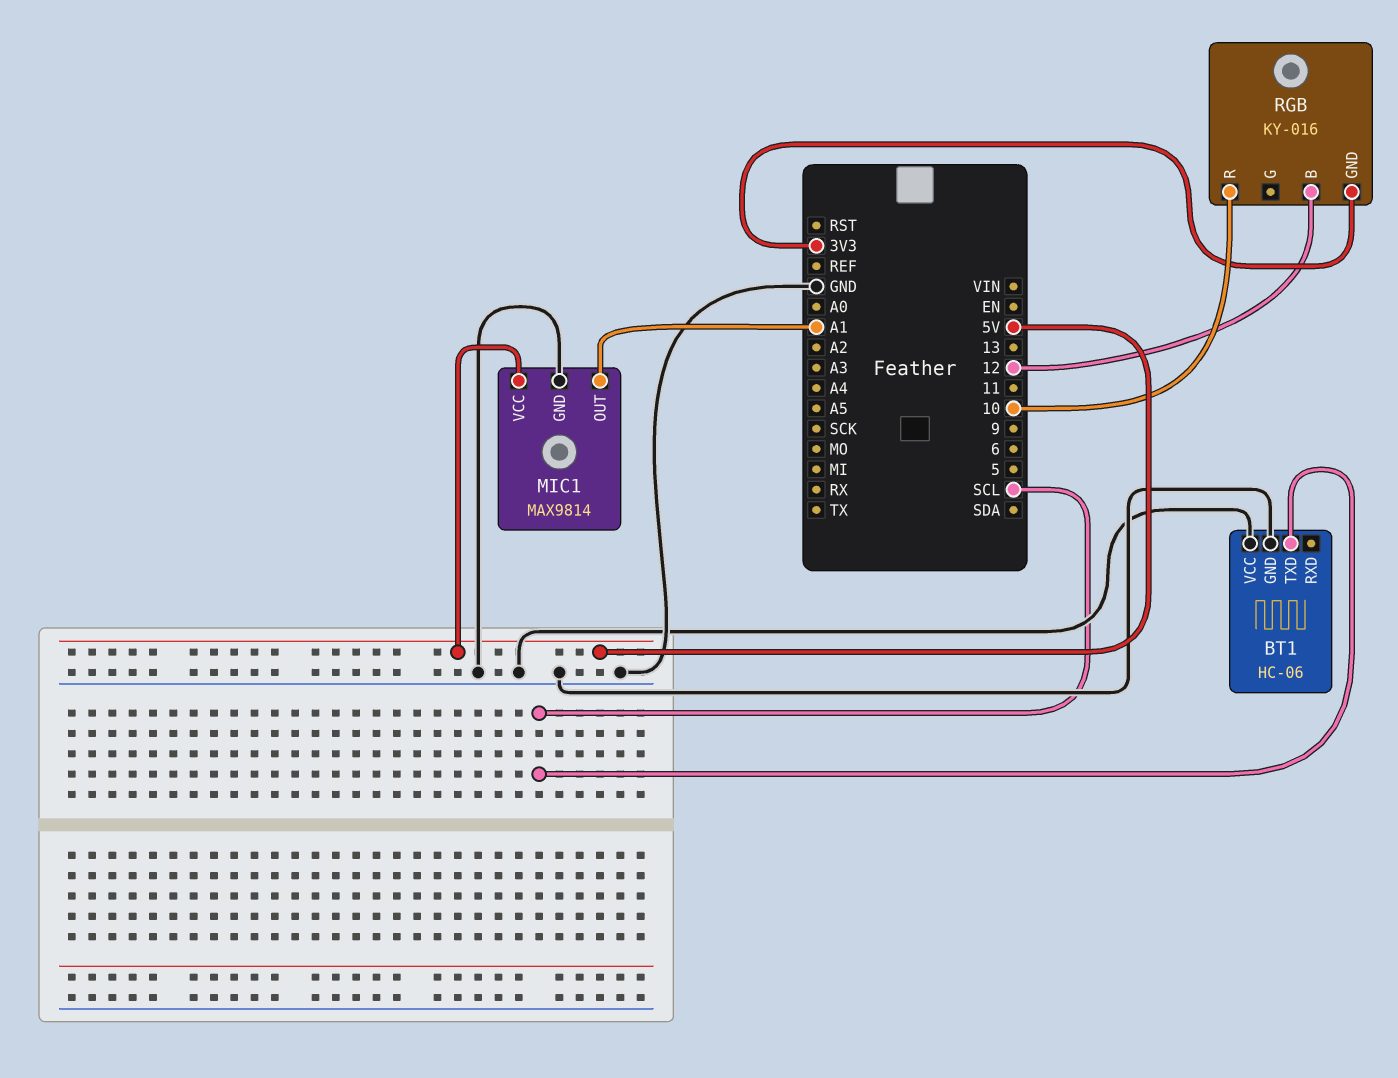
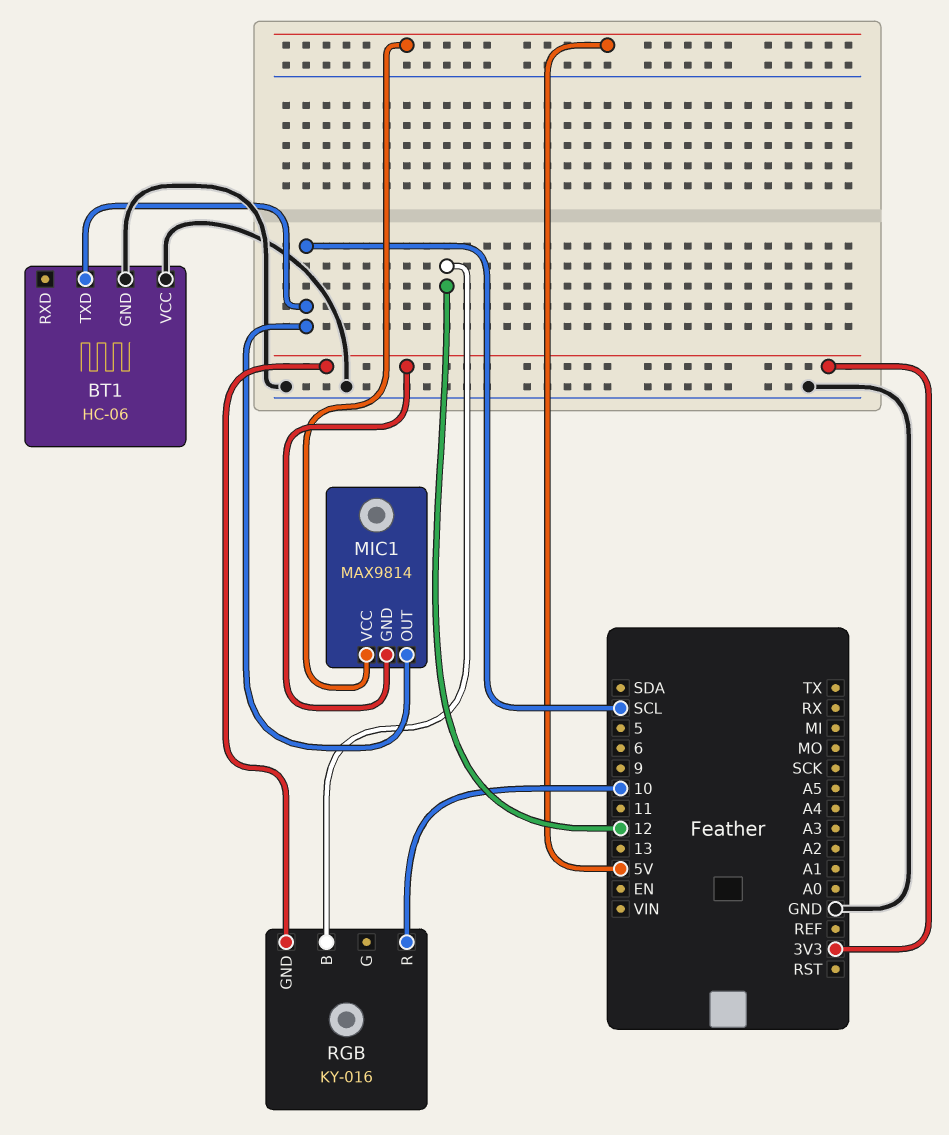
MIC1 pin GND: GND -> 3V3
MIC1 pin OUT: A1 -> SCL

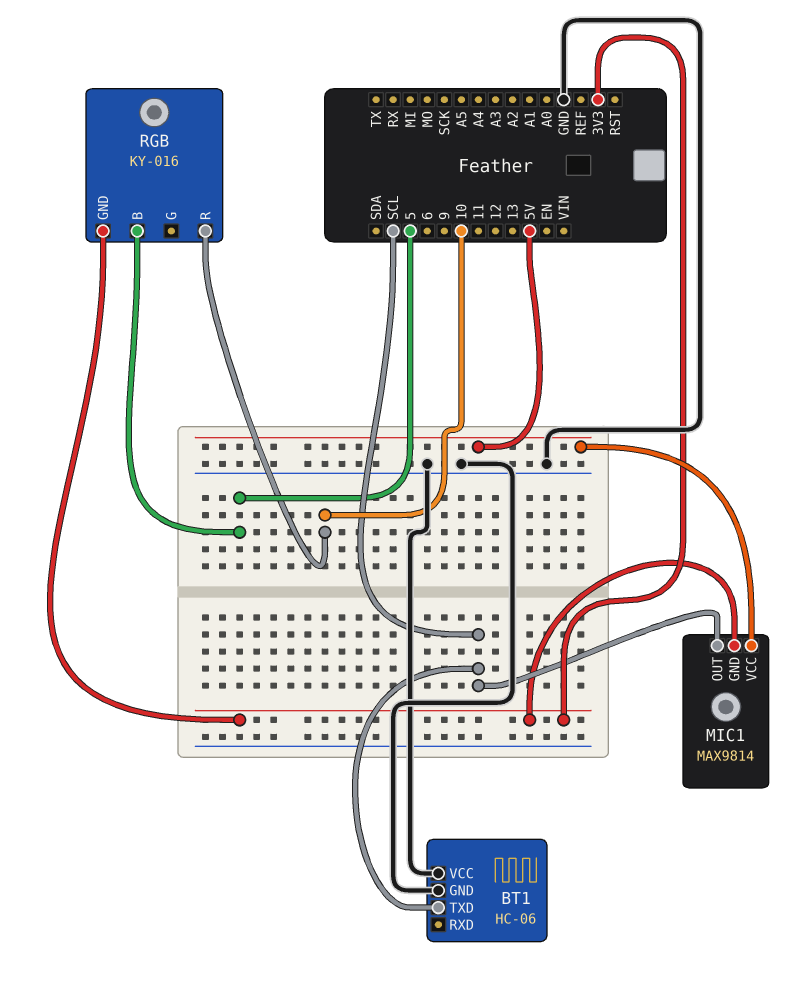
RGB pin B: 12 -> 5

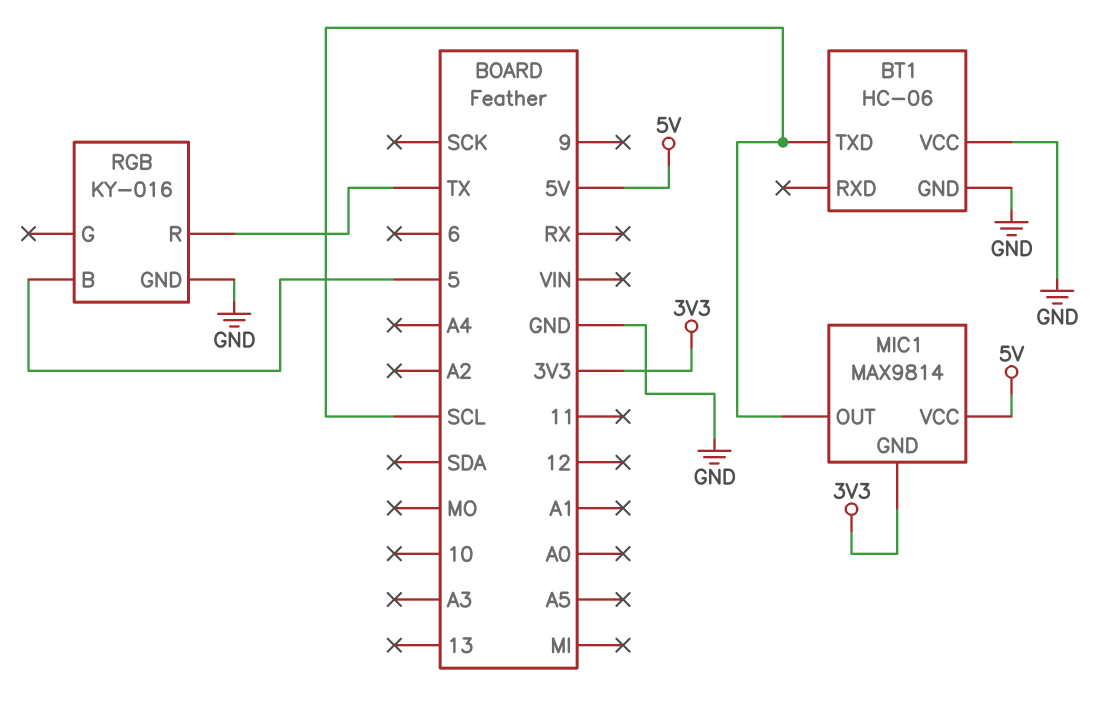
RGB pin GND: 3V3 -> GND
RGB pin R: 10 -> TX

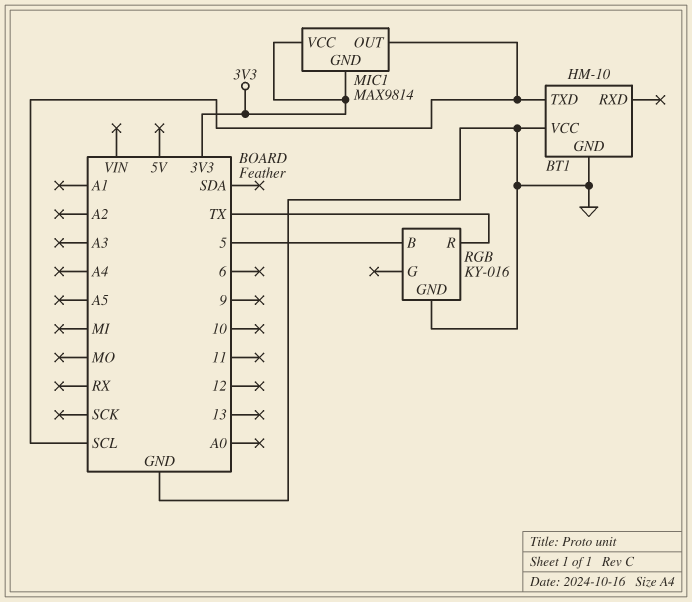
BT1: HC-06 -> HM-10
MIC1 pin VCC: 5V -> 3V3

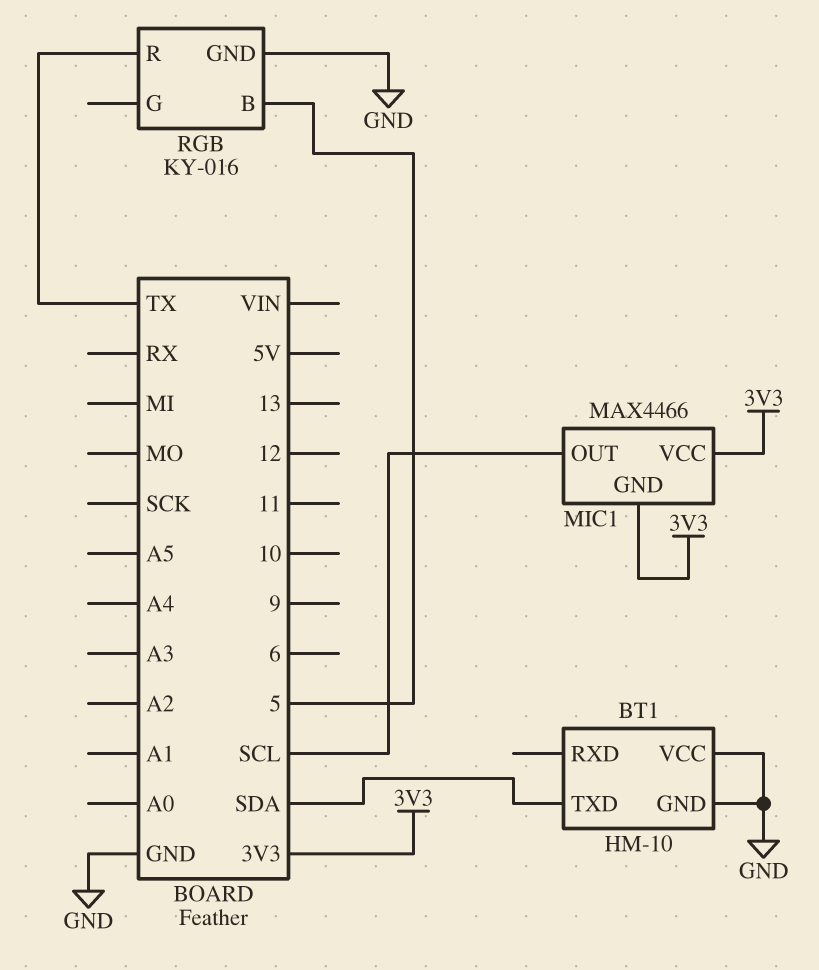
BT1 pin TXD: SCL -> SDA
MIC1: MAX9814 -> MAX4466

